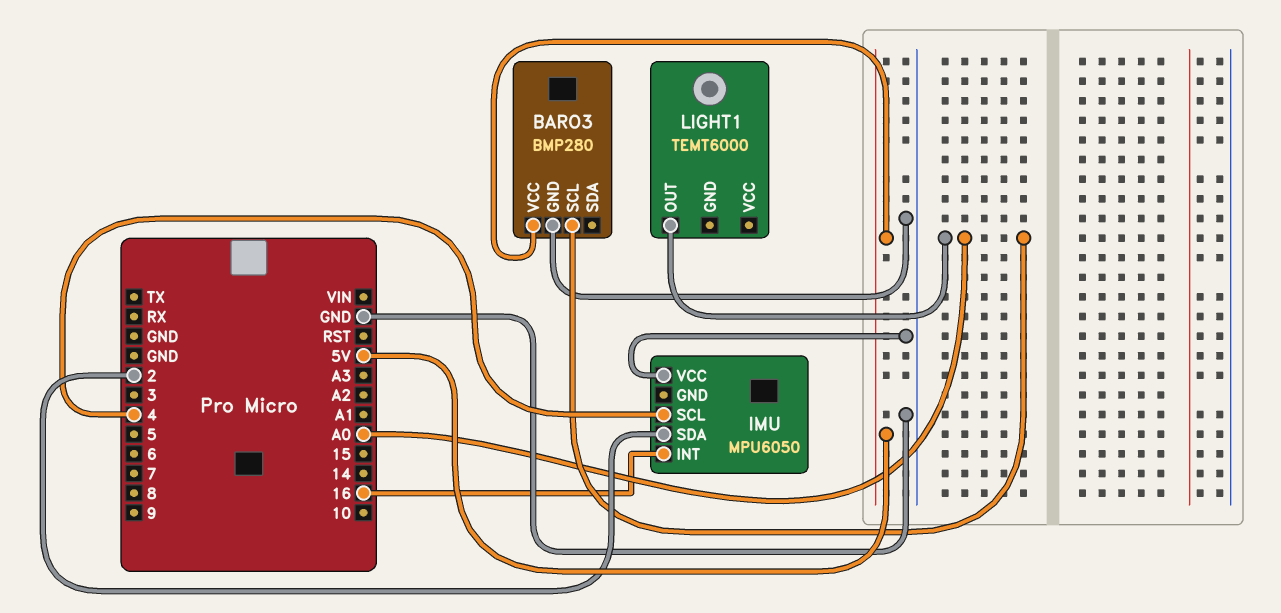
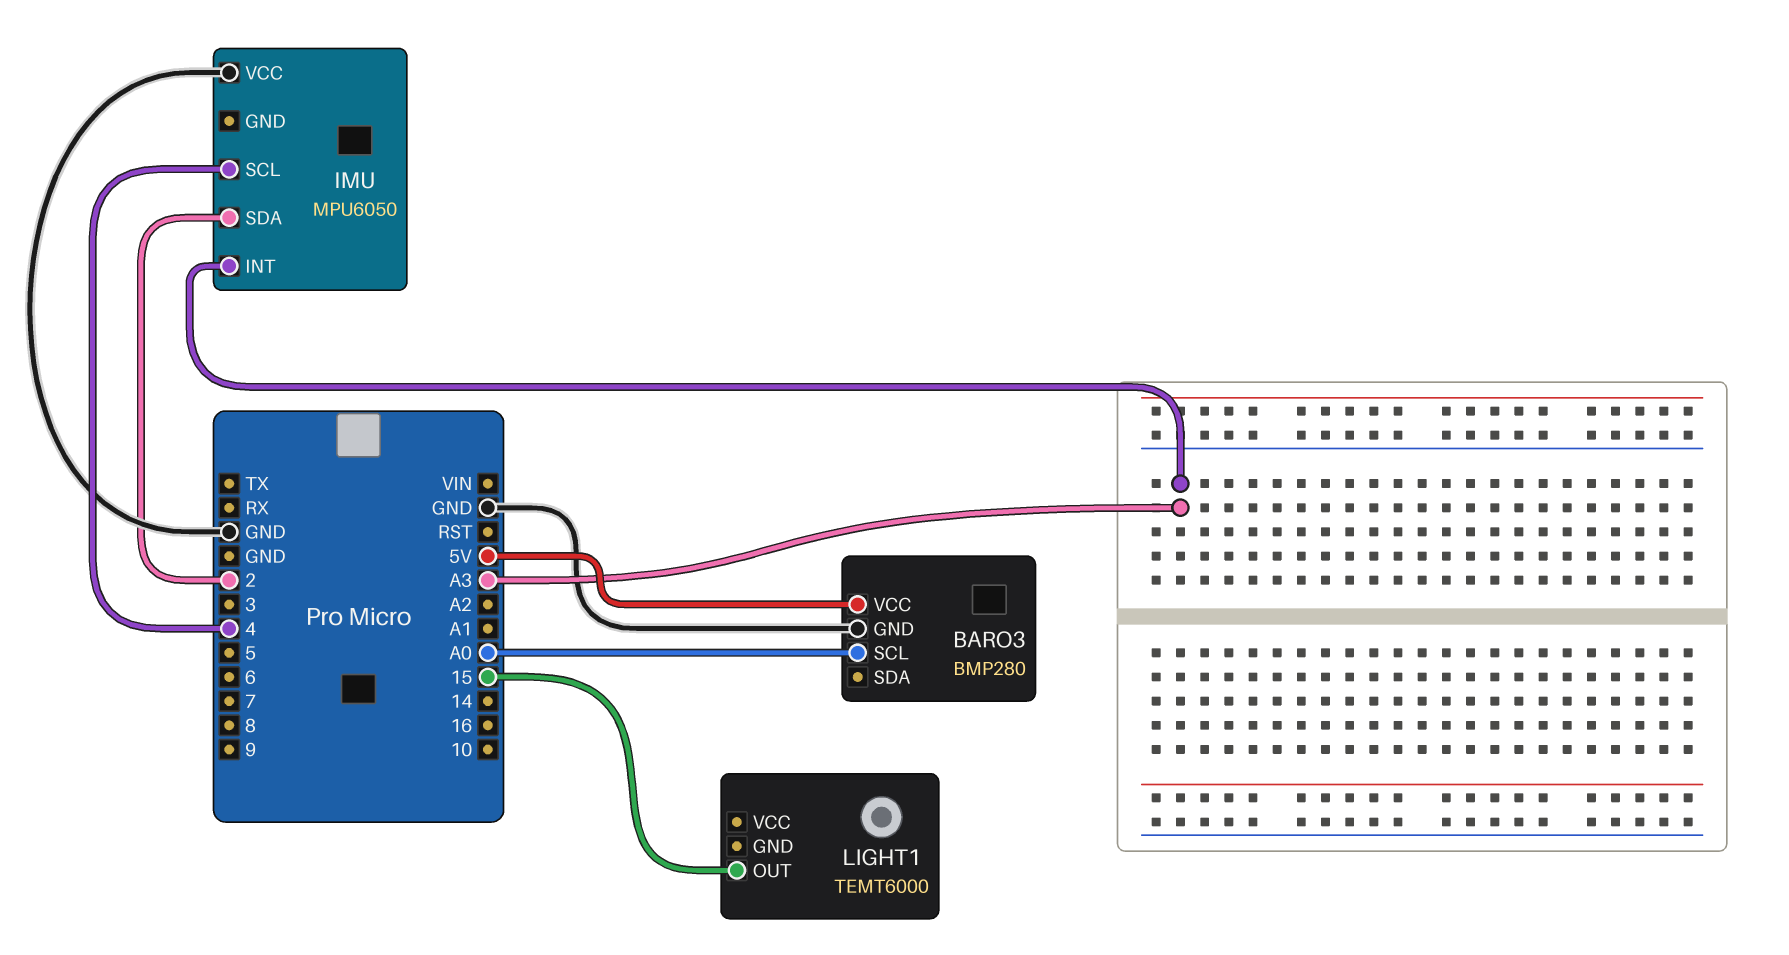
IMU pin INT: 16 -> A3
LIGHT1 pin OUT: A0 -> 15

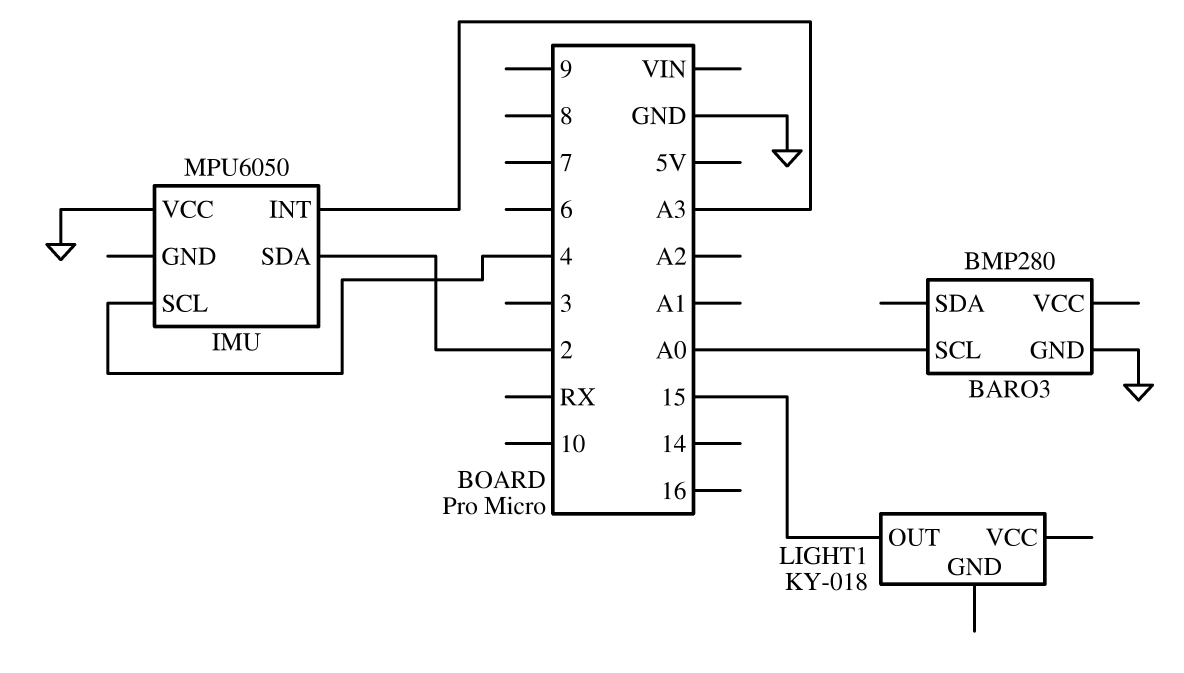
BARO3 pin VCC: 5V -> none
LIGHT1: TEMT6000 -> KY-018

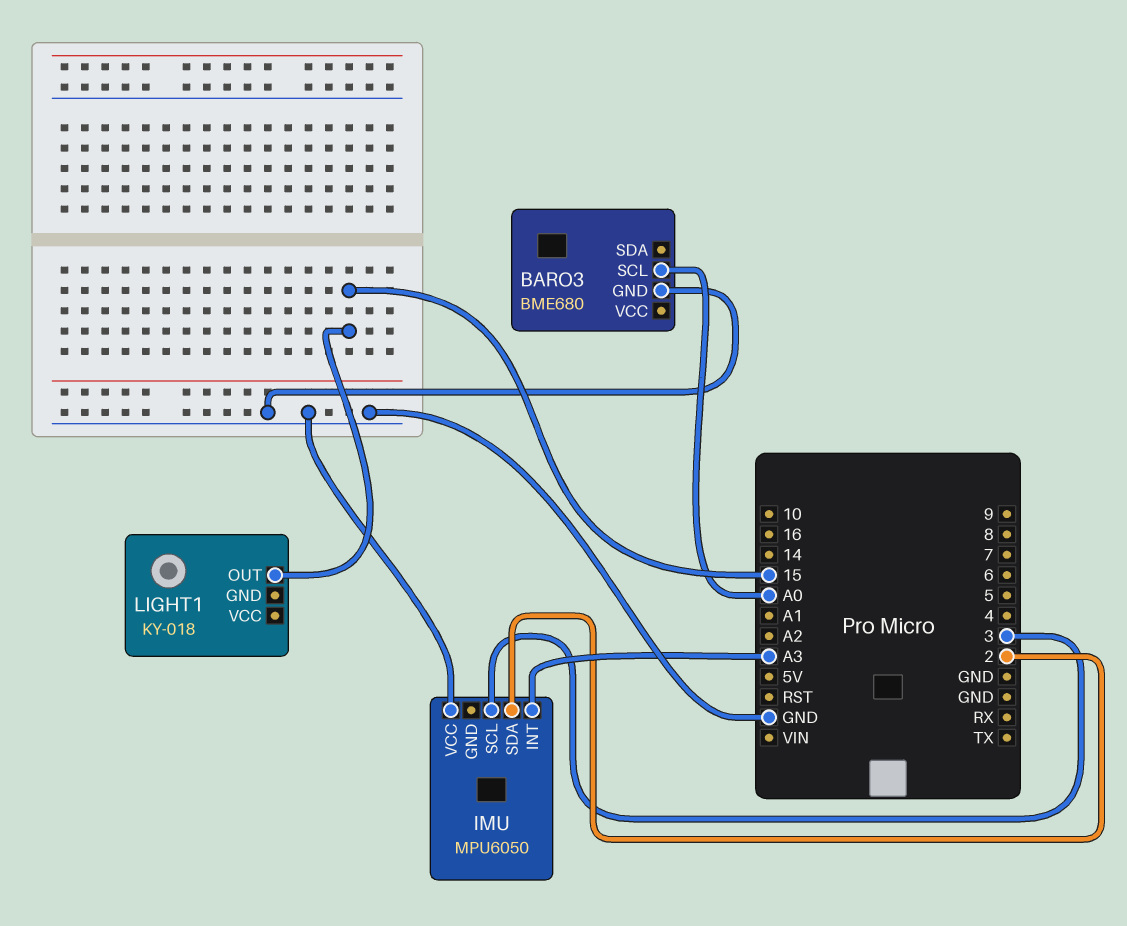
BARO3: BMP280 -> BME680
IMU pin SCL: 4 -> 3

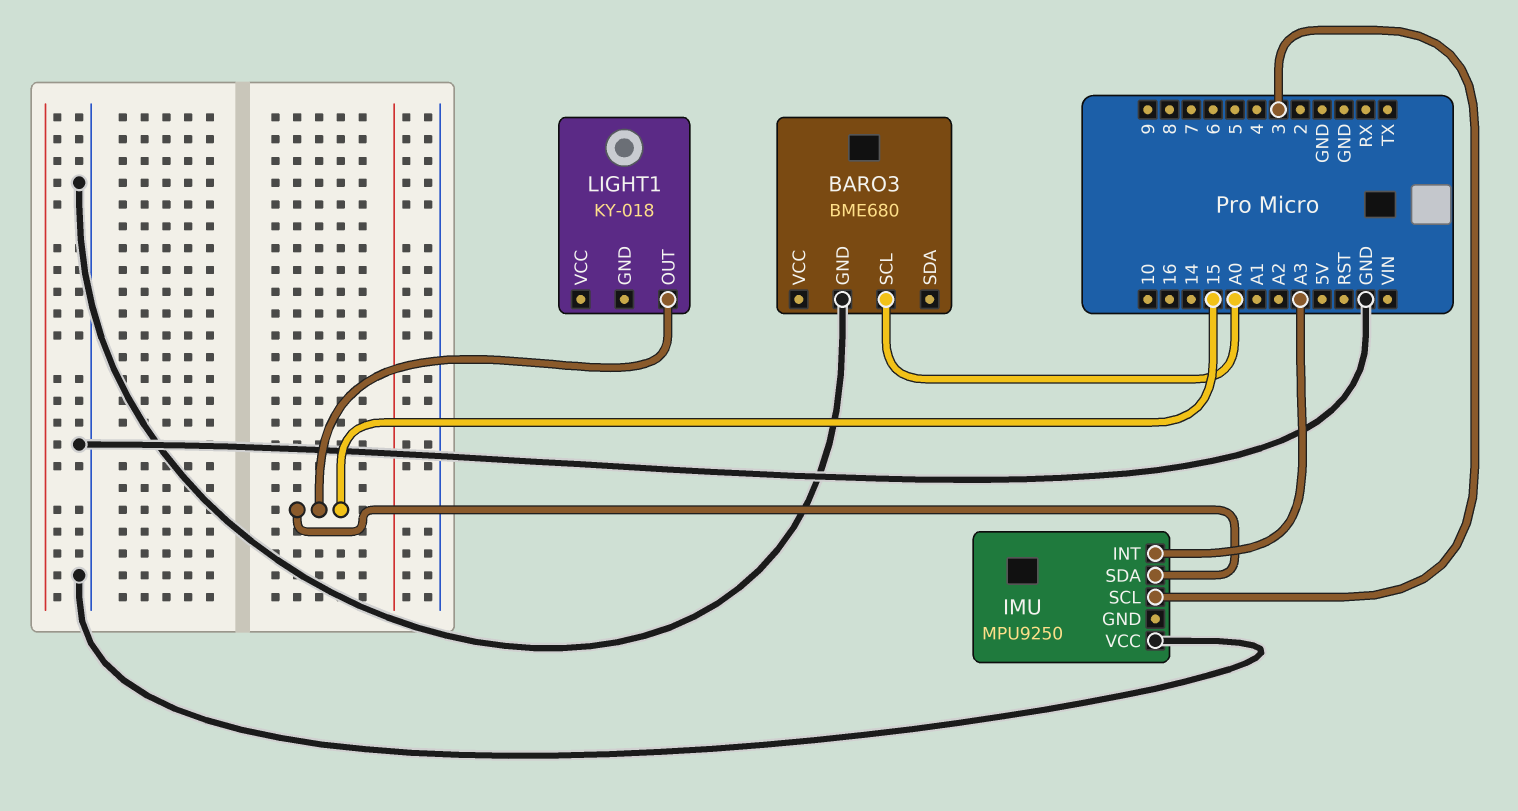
IMU: MPU6050 -> MPU9250
IMU pin SDA: 2 -> 15

